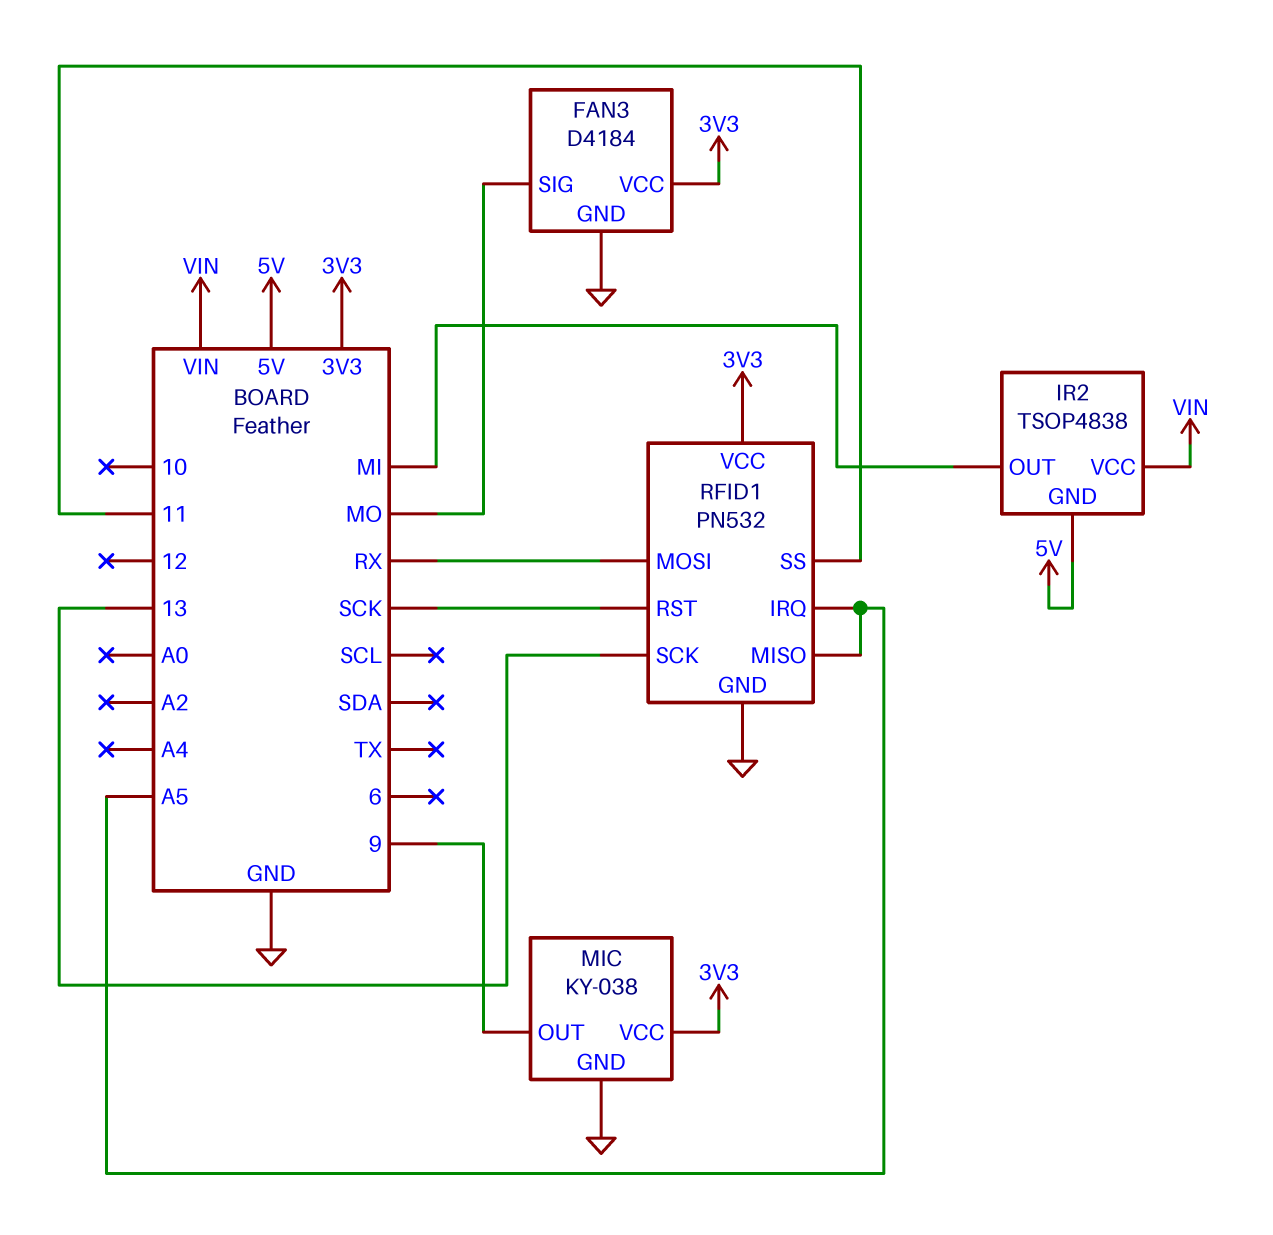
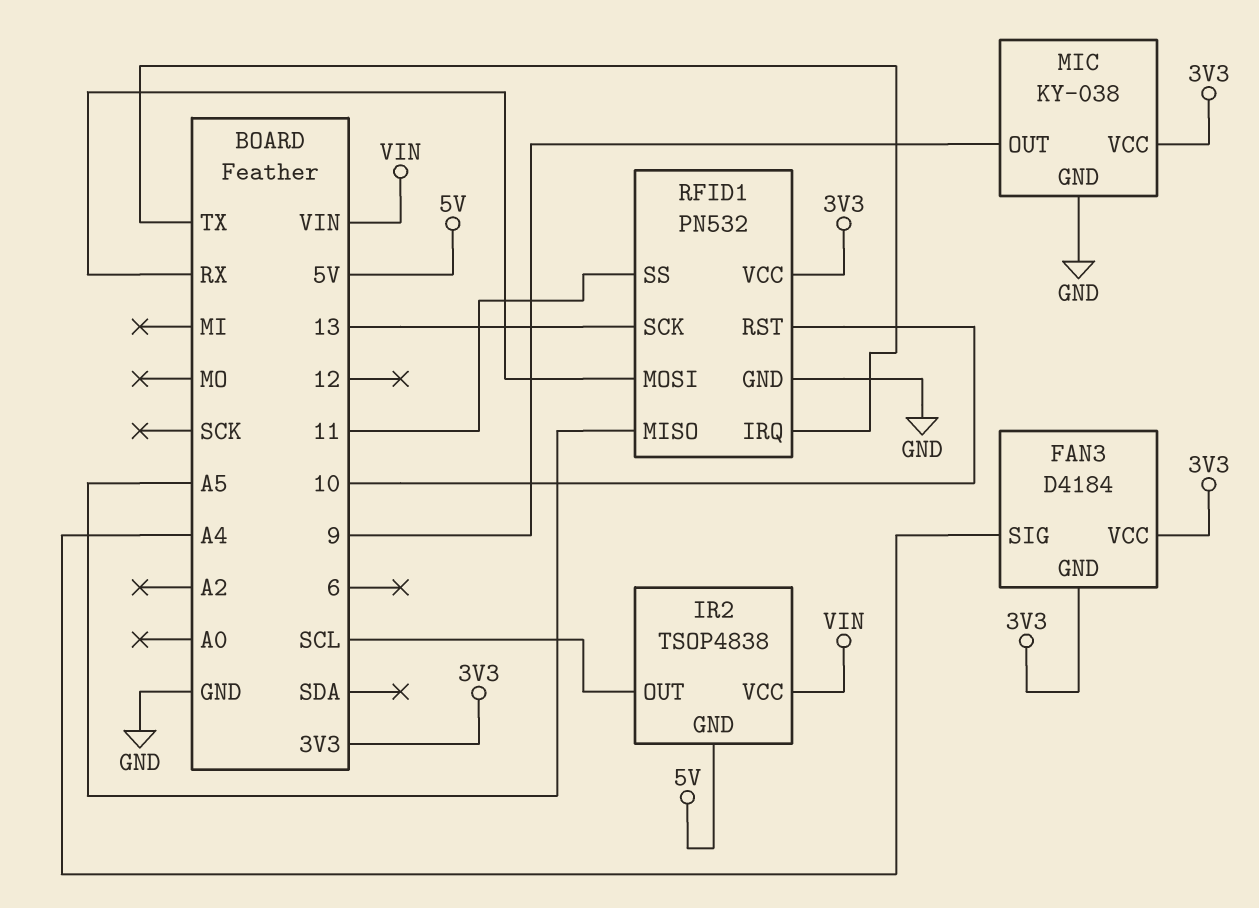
FAN3 pin GND: GND -> 3V3
FAN3 pin SIG: MO -> A4
IR2 pin OUT: MI -> SCL
RFID1 pin IRQ: A5 -> TX
RFID1 pin RST: SCK -> 10

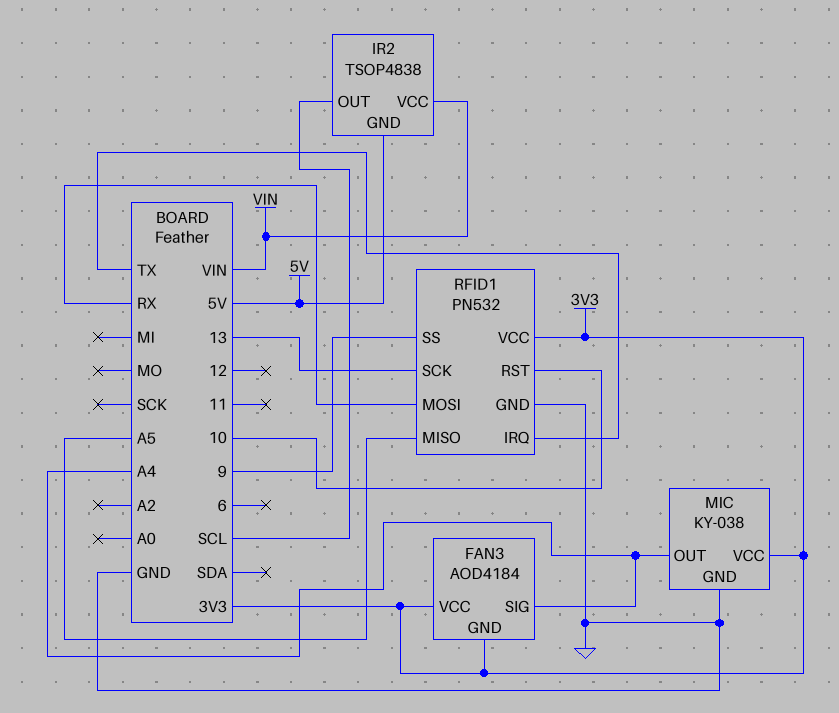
FAN3: D4184 -> AOD4184
MIC pin OUT: 9 -> A4
RFID1 pin SS: 11 -> 9

